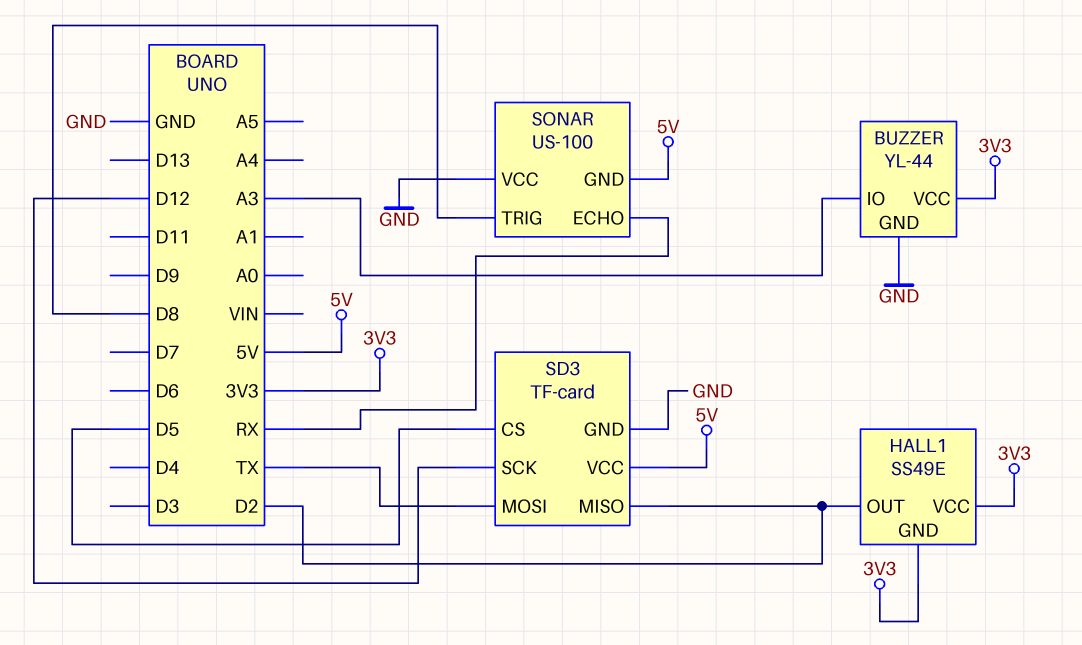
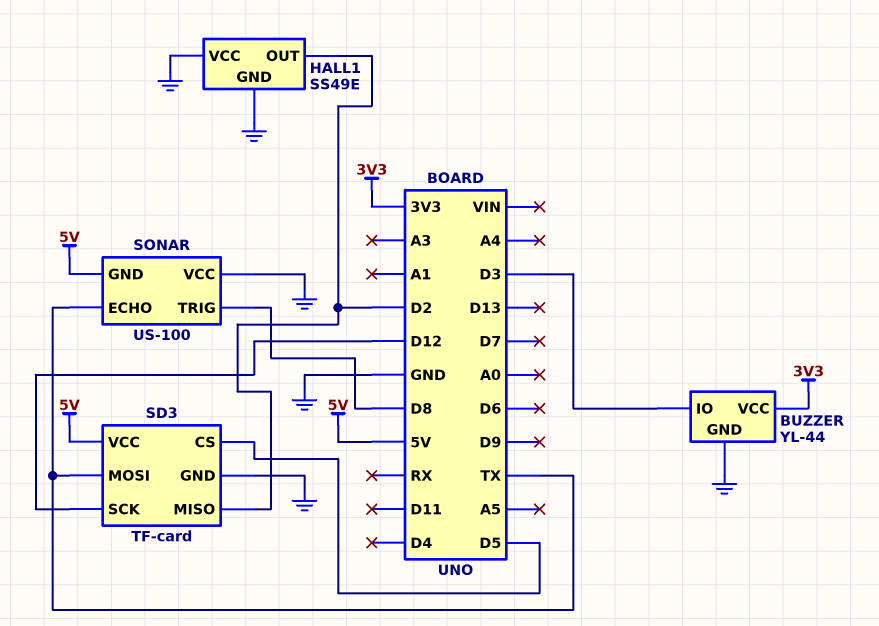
BUZZER pin IO: A3 -> D3
HALL1 pin GND: 3V3 -> GND
HALL1 pin VCC: 3V3 -> GND
SONAR pin ECHO: RX -> TX

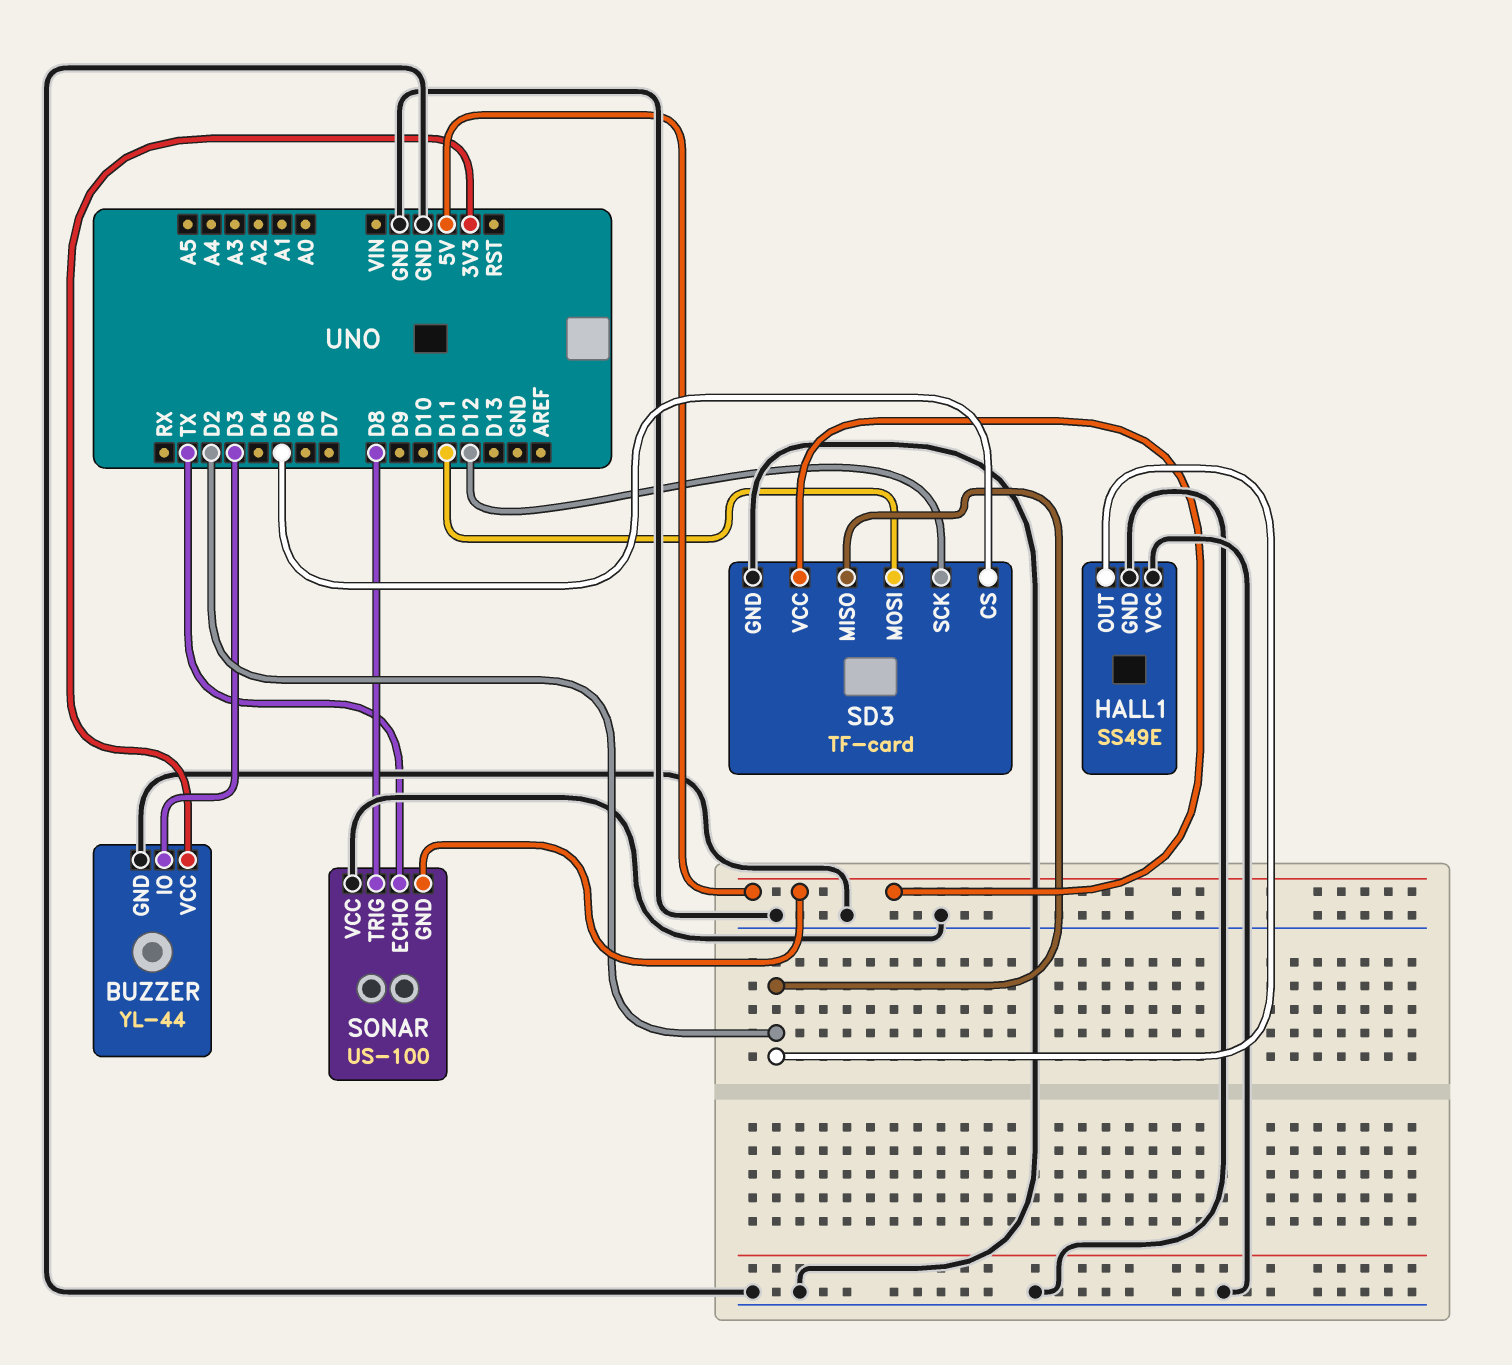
SD3 pin MOSI: TX -> D11

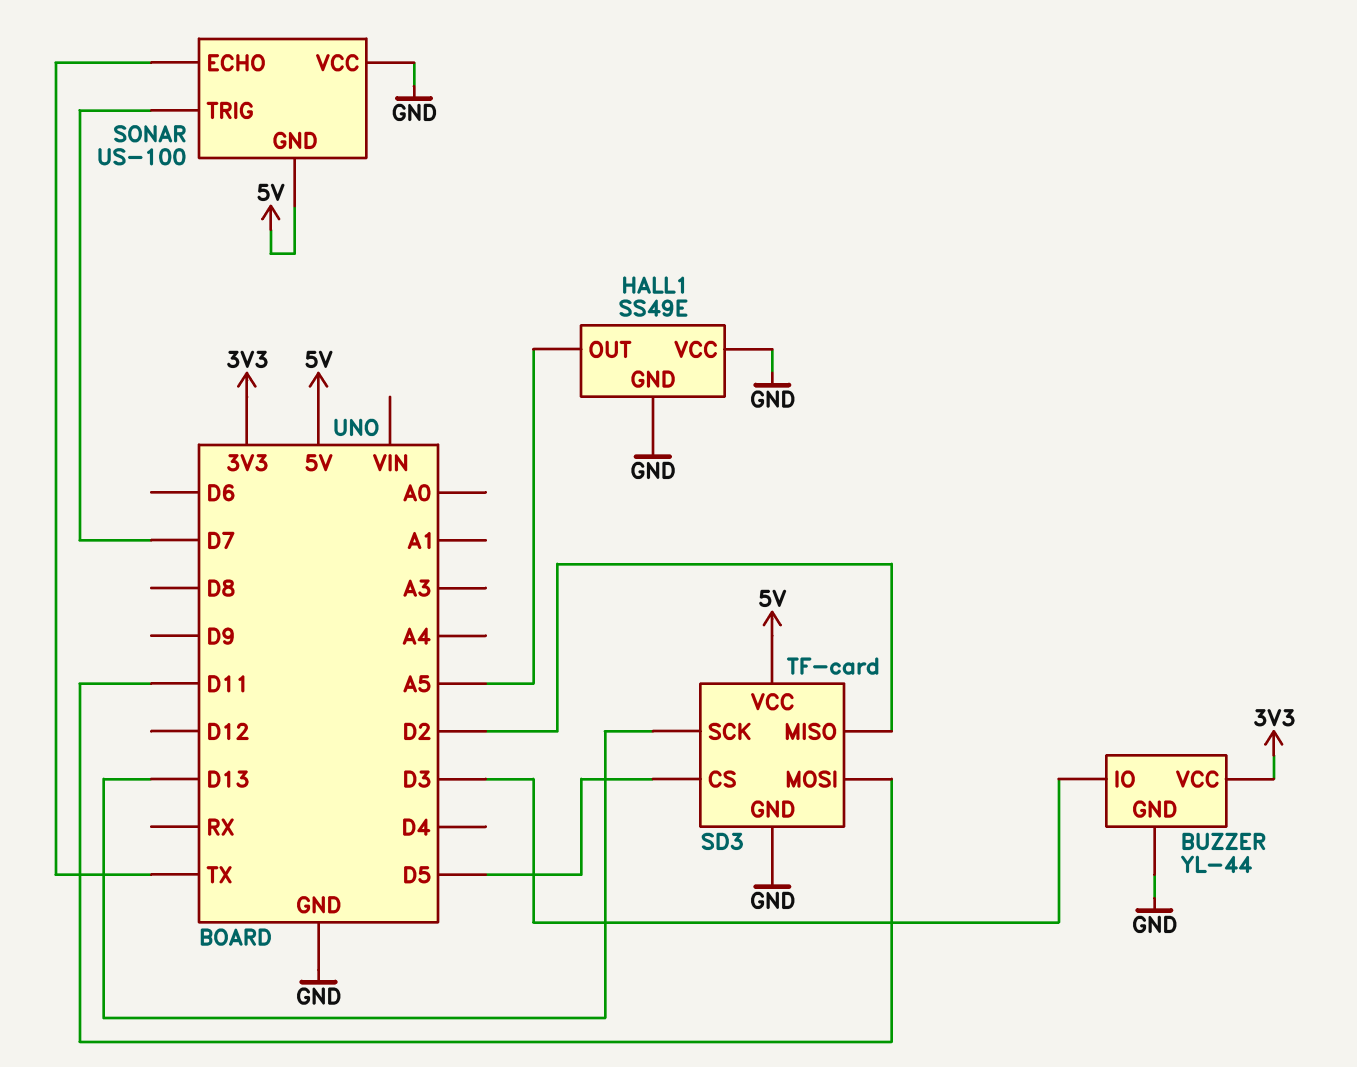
HALL1 pin OUT: D2 -> A5
SD3 pin SCK: D12 -> D13
SONAR pin TRIG: D8 -> D7

